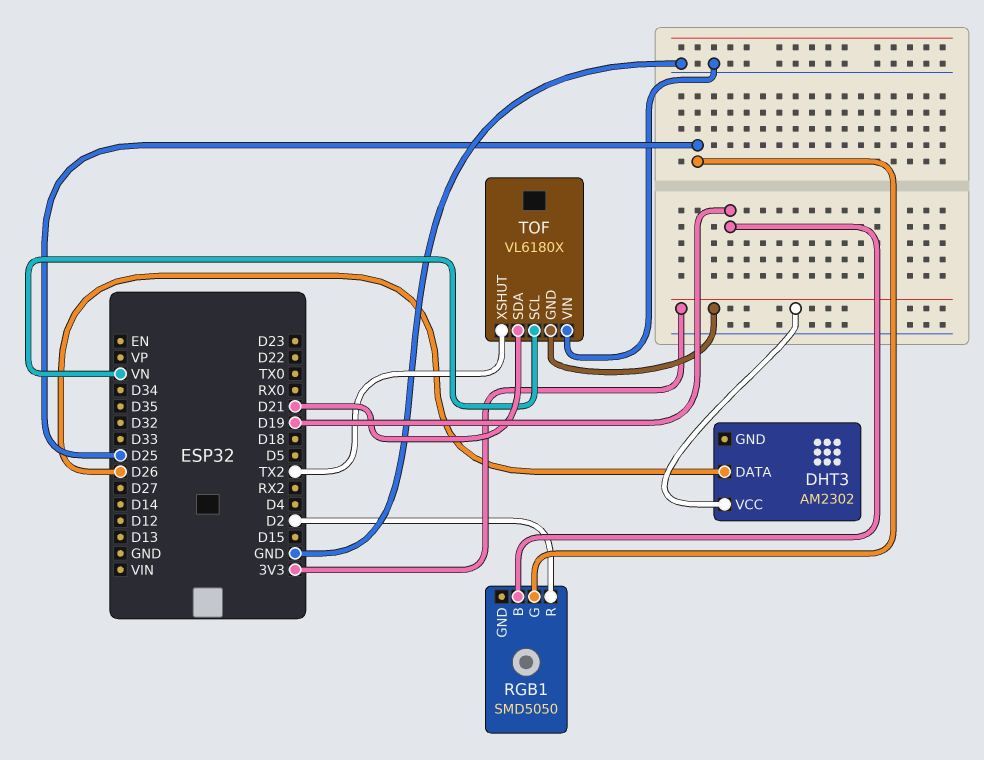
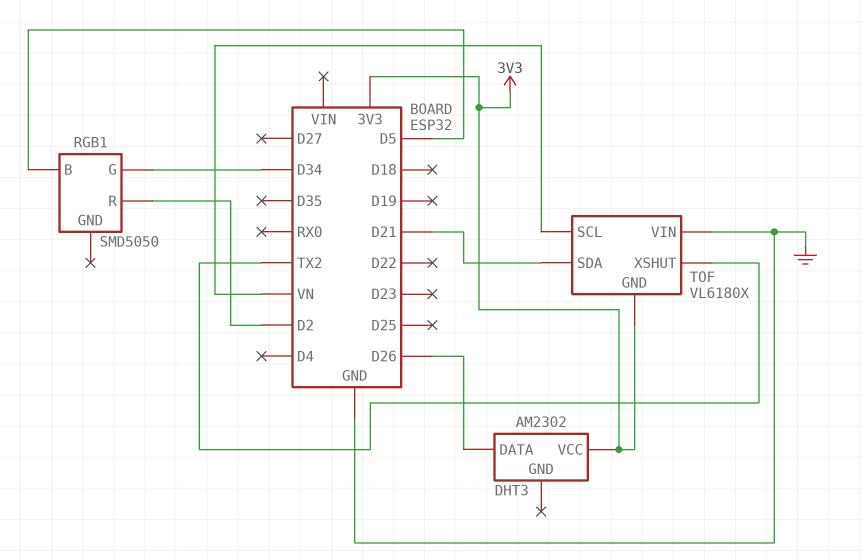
RGB1 pin B: D19 -> D5
RGB1 pin G: D25 -> D34

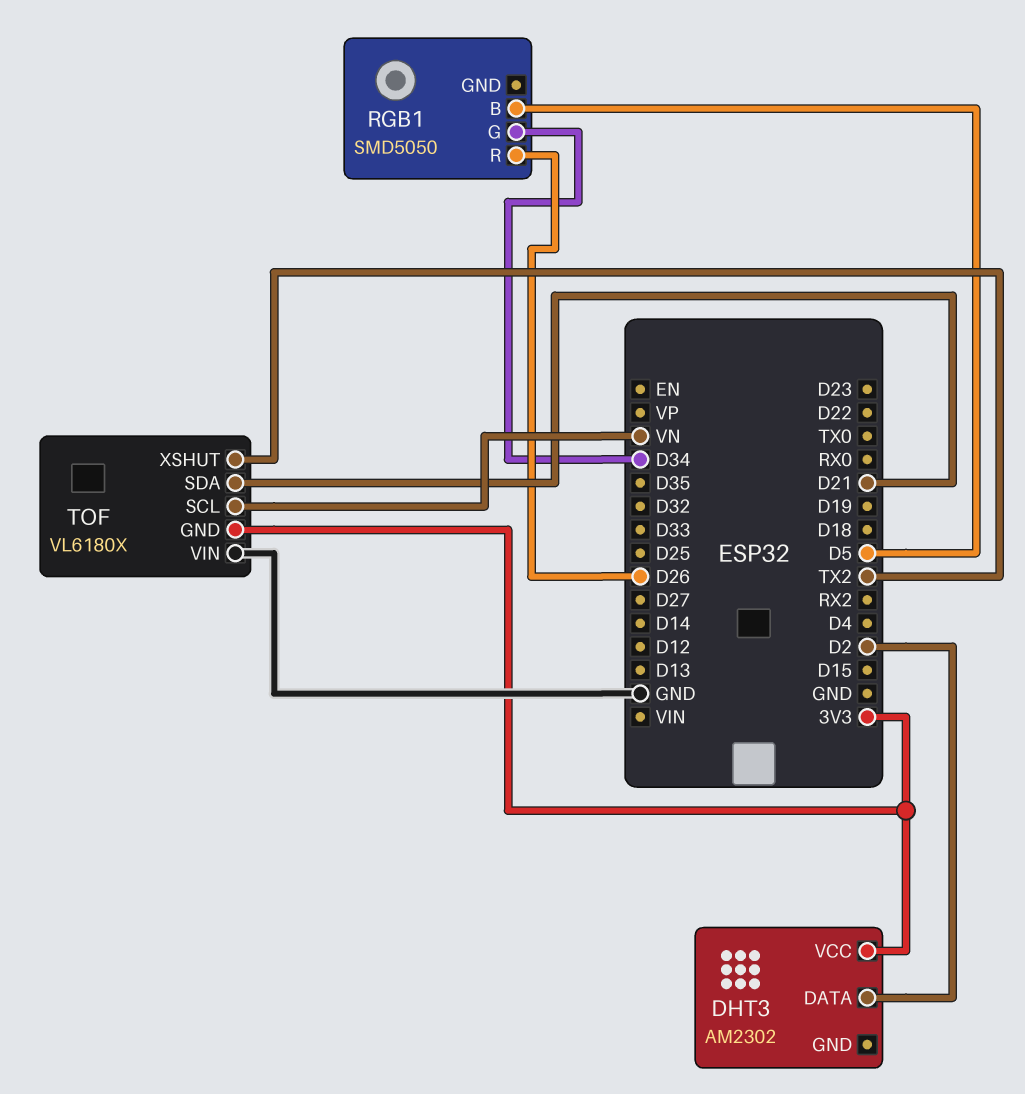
DHT3 pin DATA: D26 -> D2
RGB1 pin R: D2 -> D26

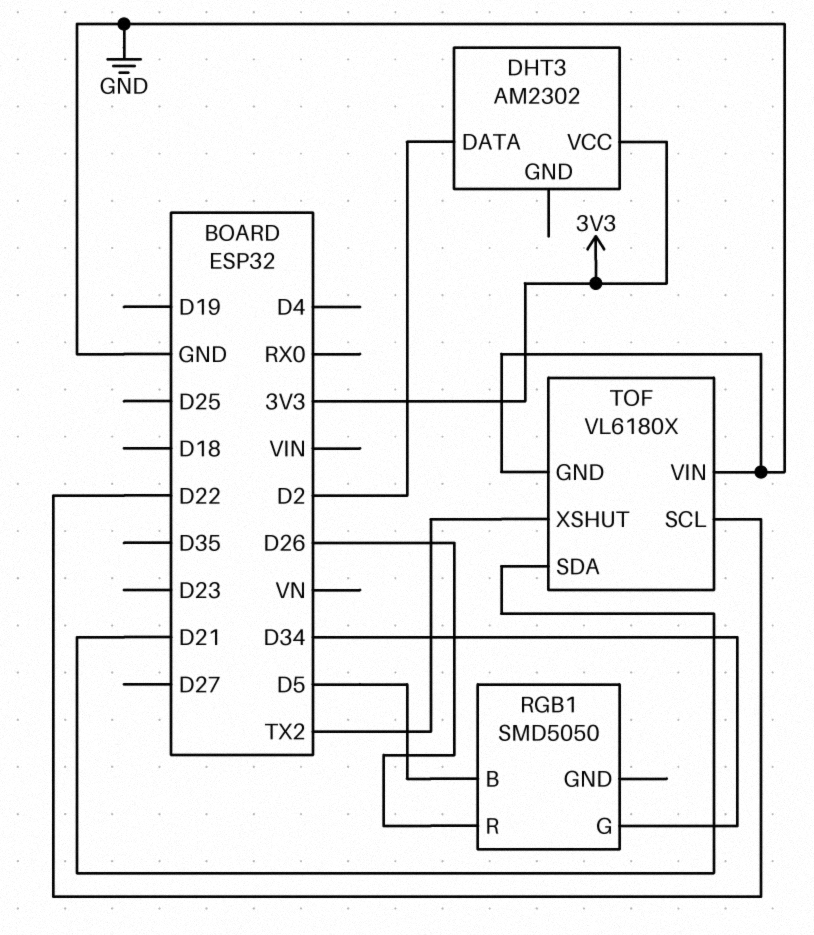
TOF pin GND: 3V3 -> GND
TOF pin SCL: VN -> D22

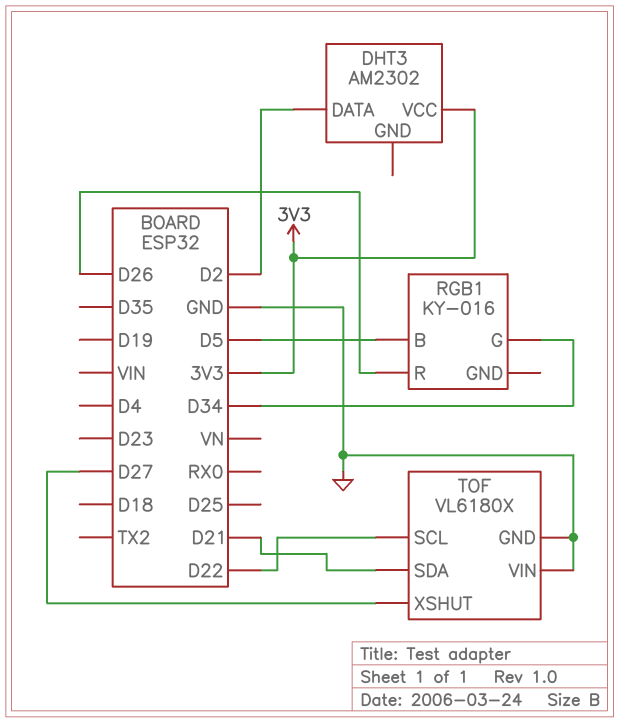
RGB1: SMD5050 -> KY-016
TOF pin XSHUT: TX2 -> D27

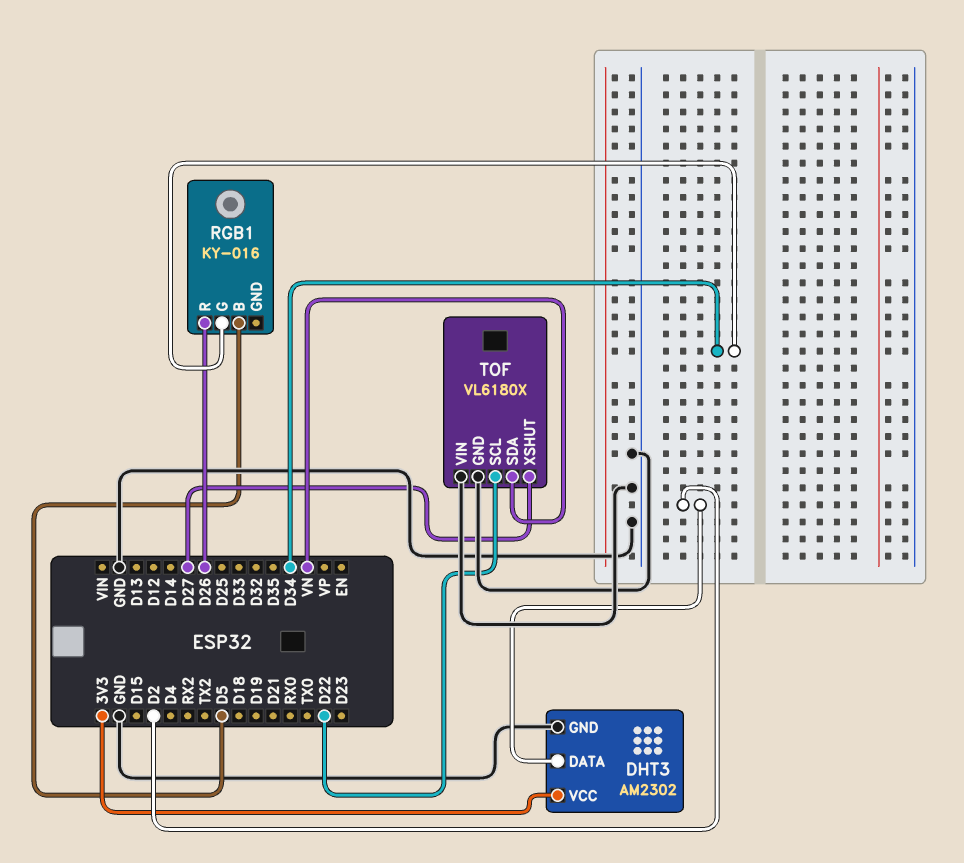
DHT3 pin GND: none -> GND
TOF pin SDA: D21 -> VN

